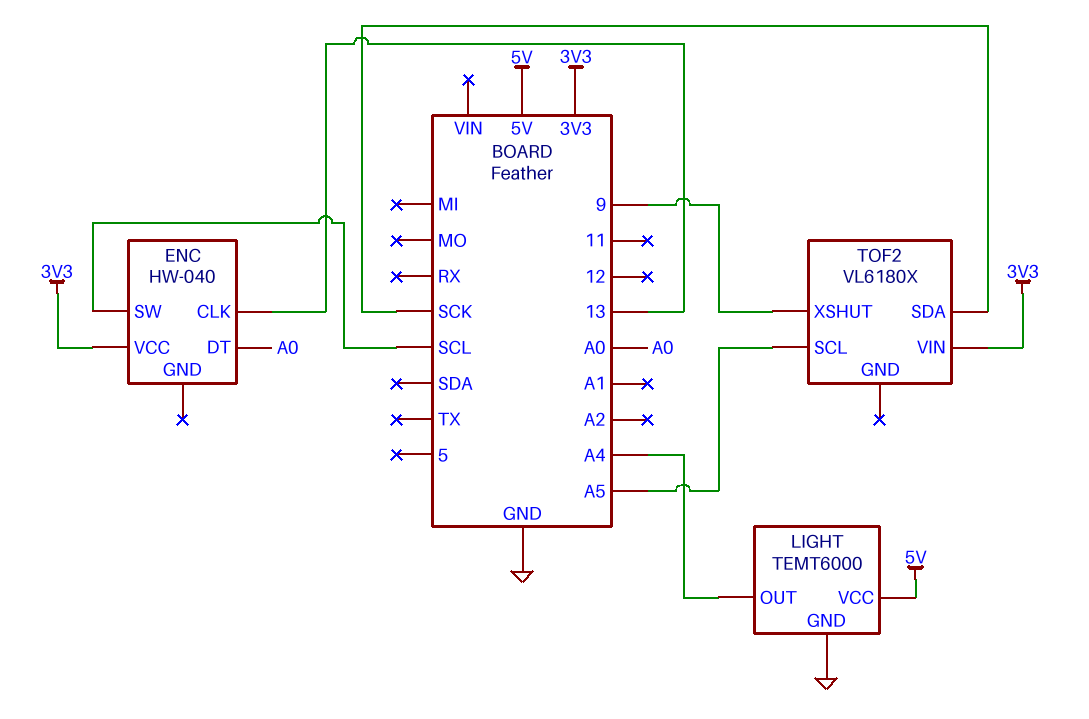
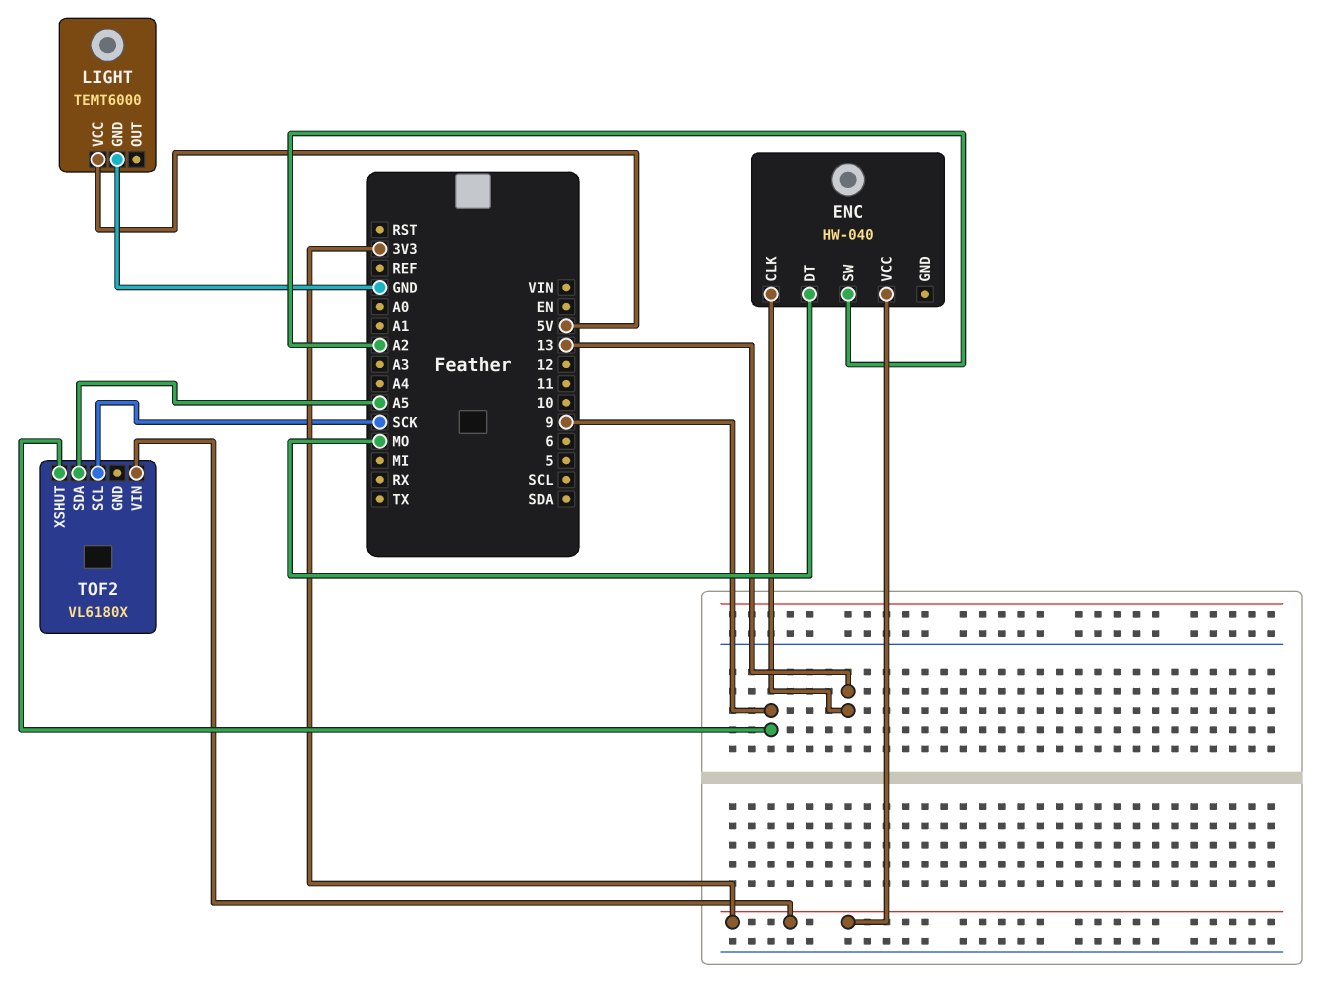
ENC pin DT: A0 -> MO
ENC pin SW: SCL -> A2
LIGHT pin OUT: A4 -> none
TOF2 pin SCL: A5 -> SCK
TOF2 pin SDA: SCK -> A5

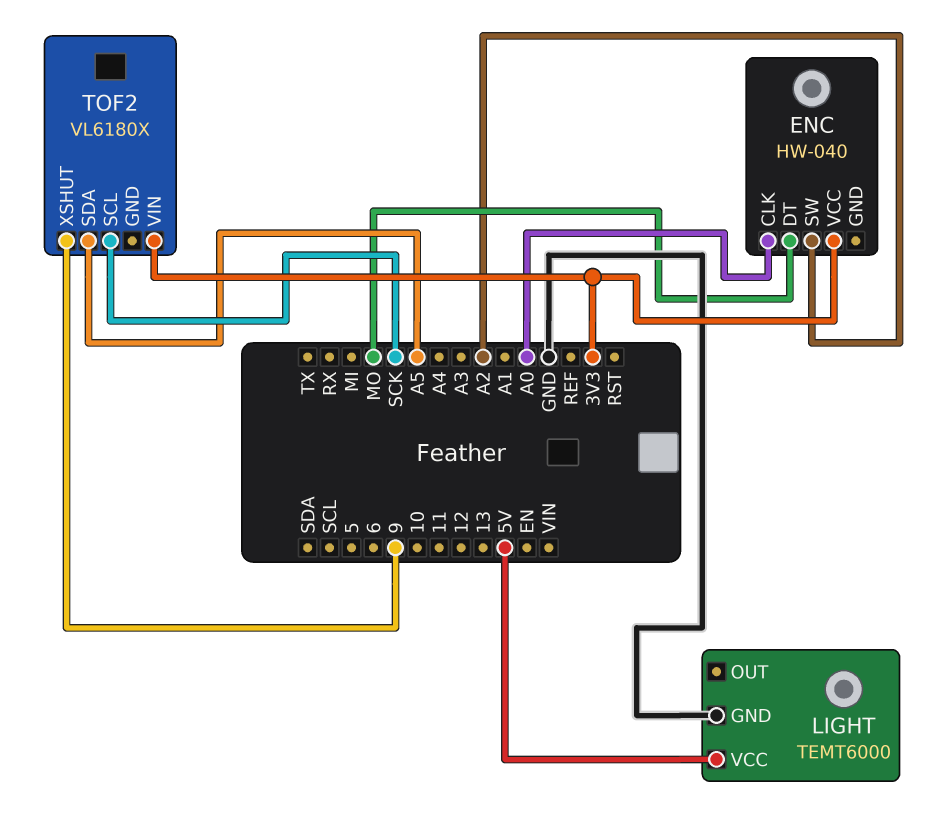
ENC pin CLK: 13 -> A0

